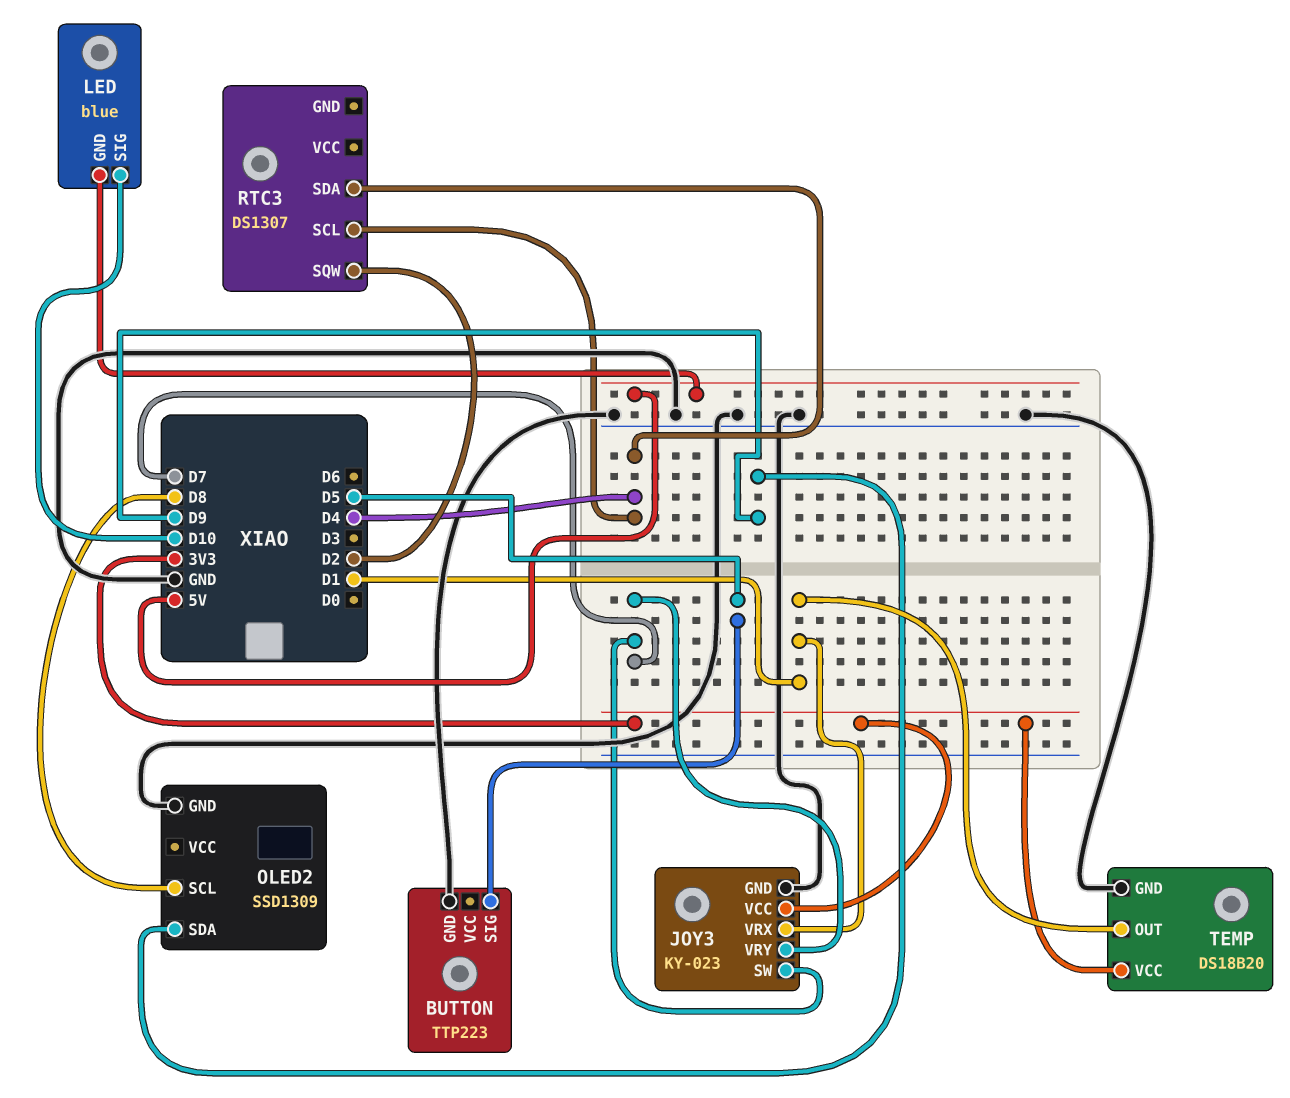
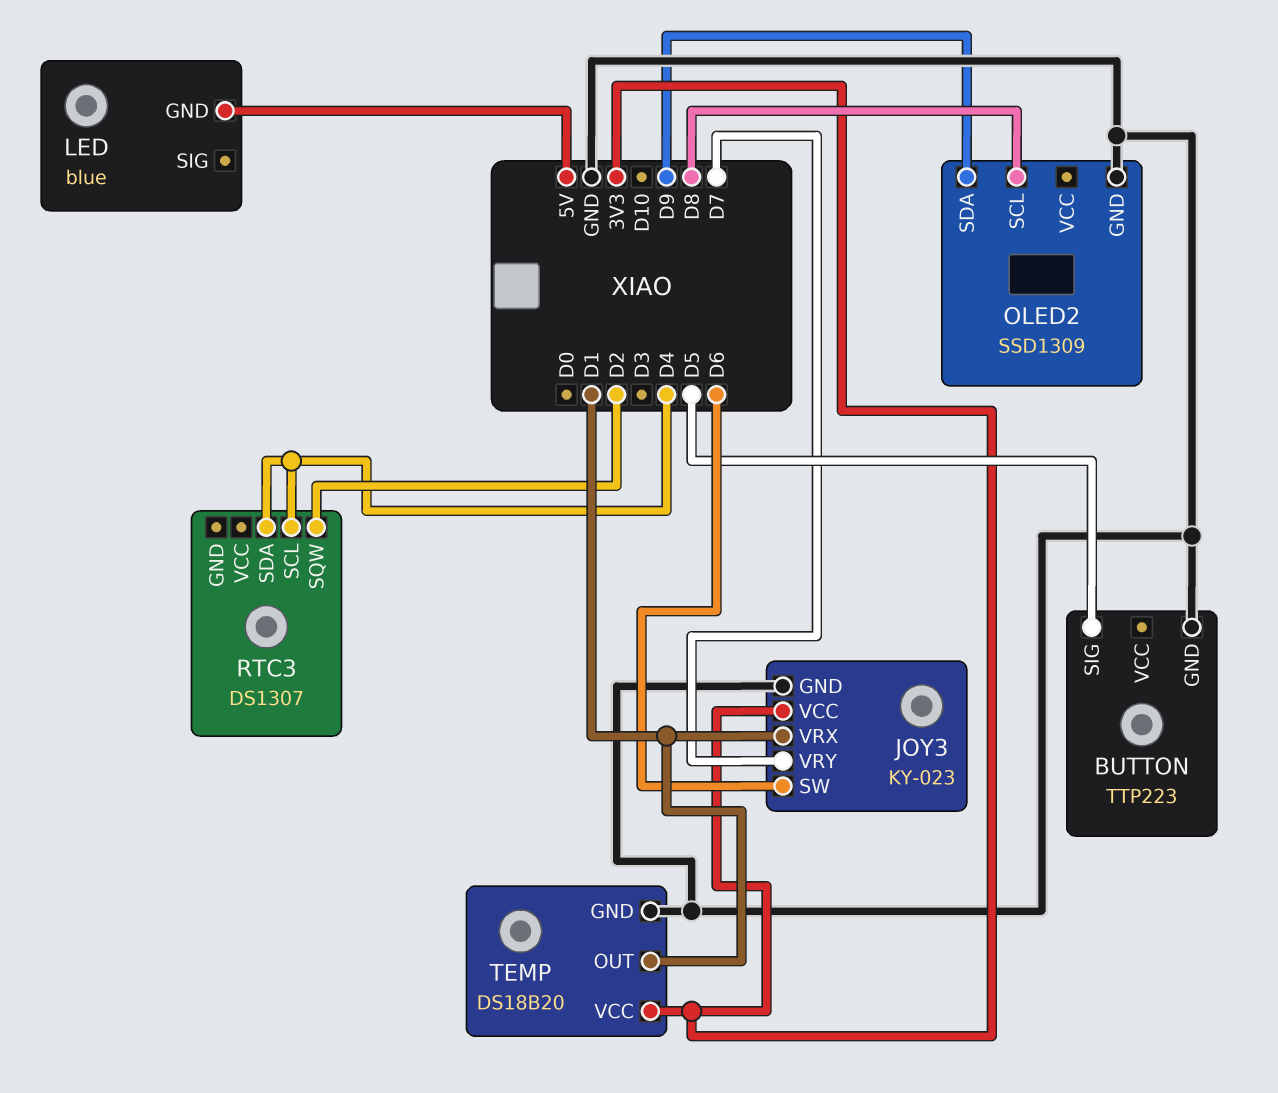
JOY3 pin SW: D7 -> D6
LED pin SIG: D10 -> none

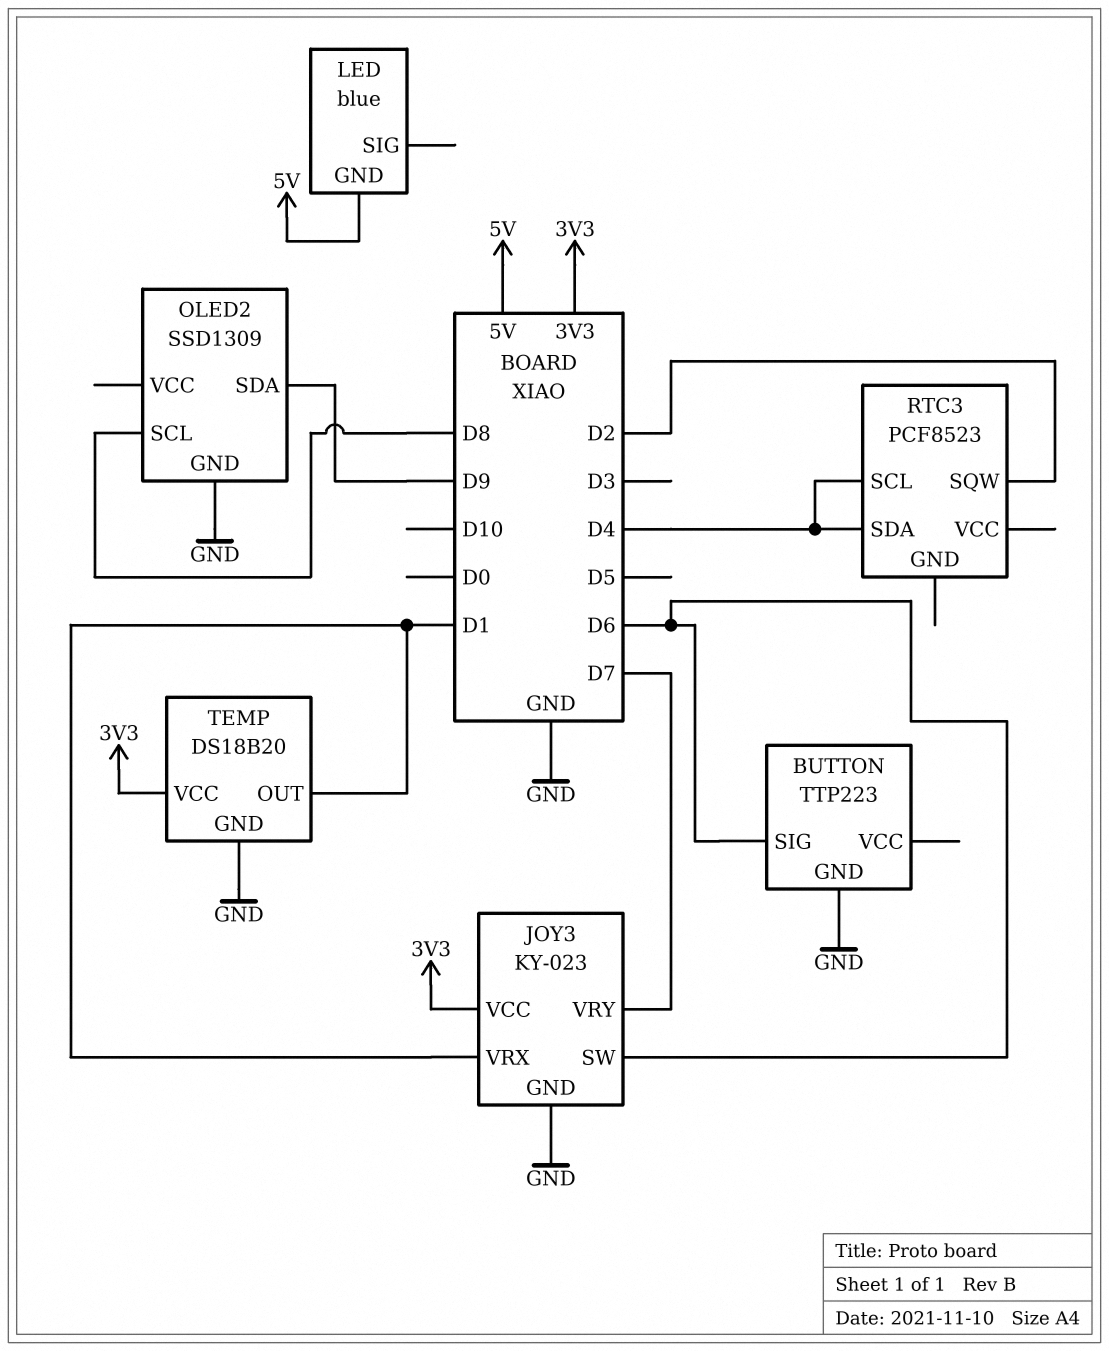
BUTTON pin SIG: D5 -> D6
RTC3: DS1307 -> PCF8523

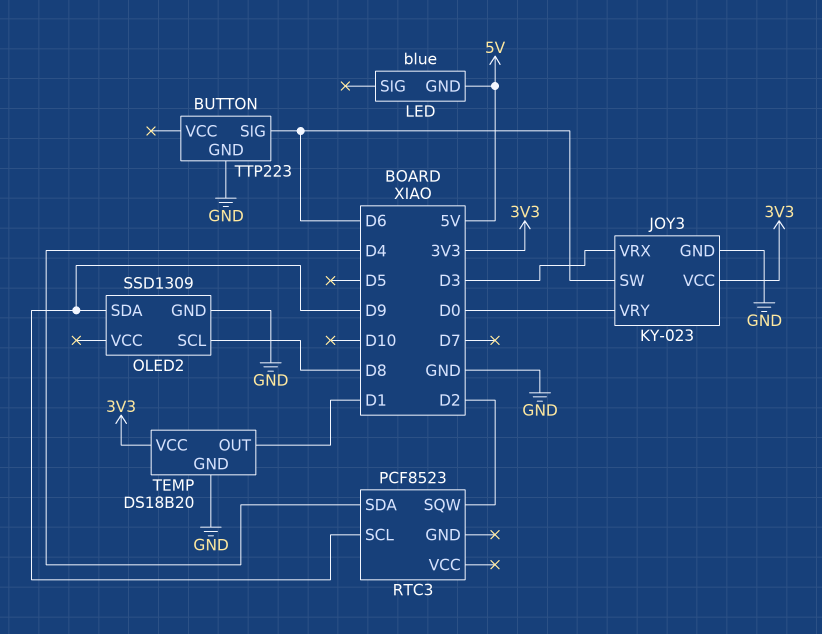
JOY3 pin VRX: D1 -> D3
JOY3 pin VRY: D7 -> D0
RTC3 pin SCL: D4 -> D9

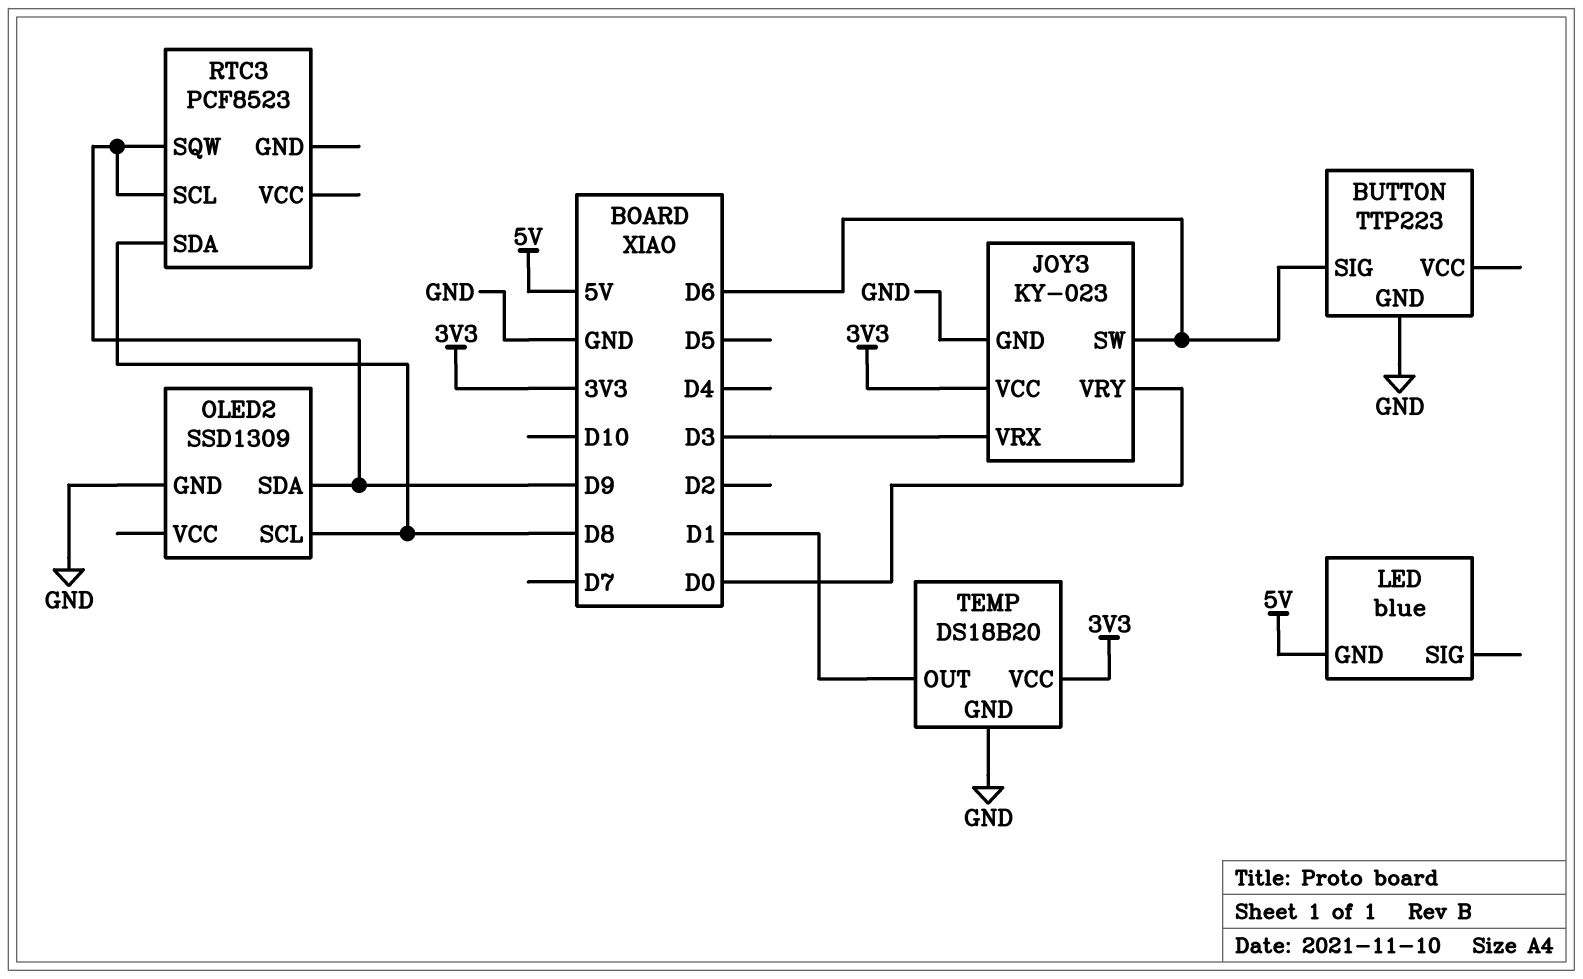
RTC3 pin SDA: D4 -> D8
RTC3 pin SQW: D2 -> D9

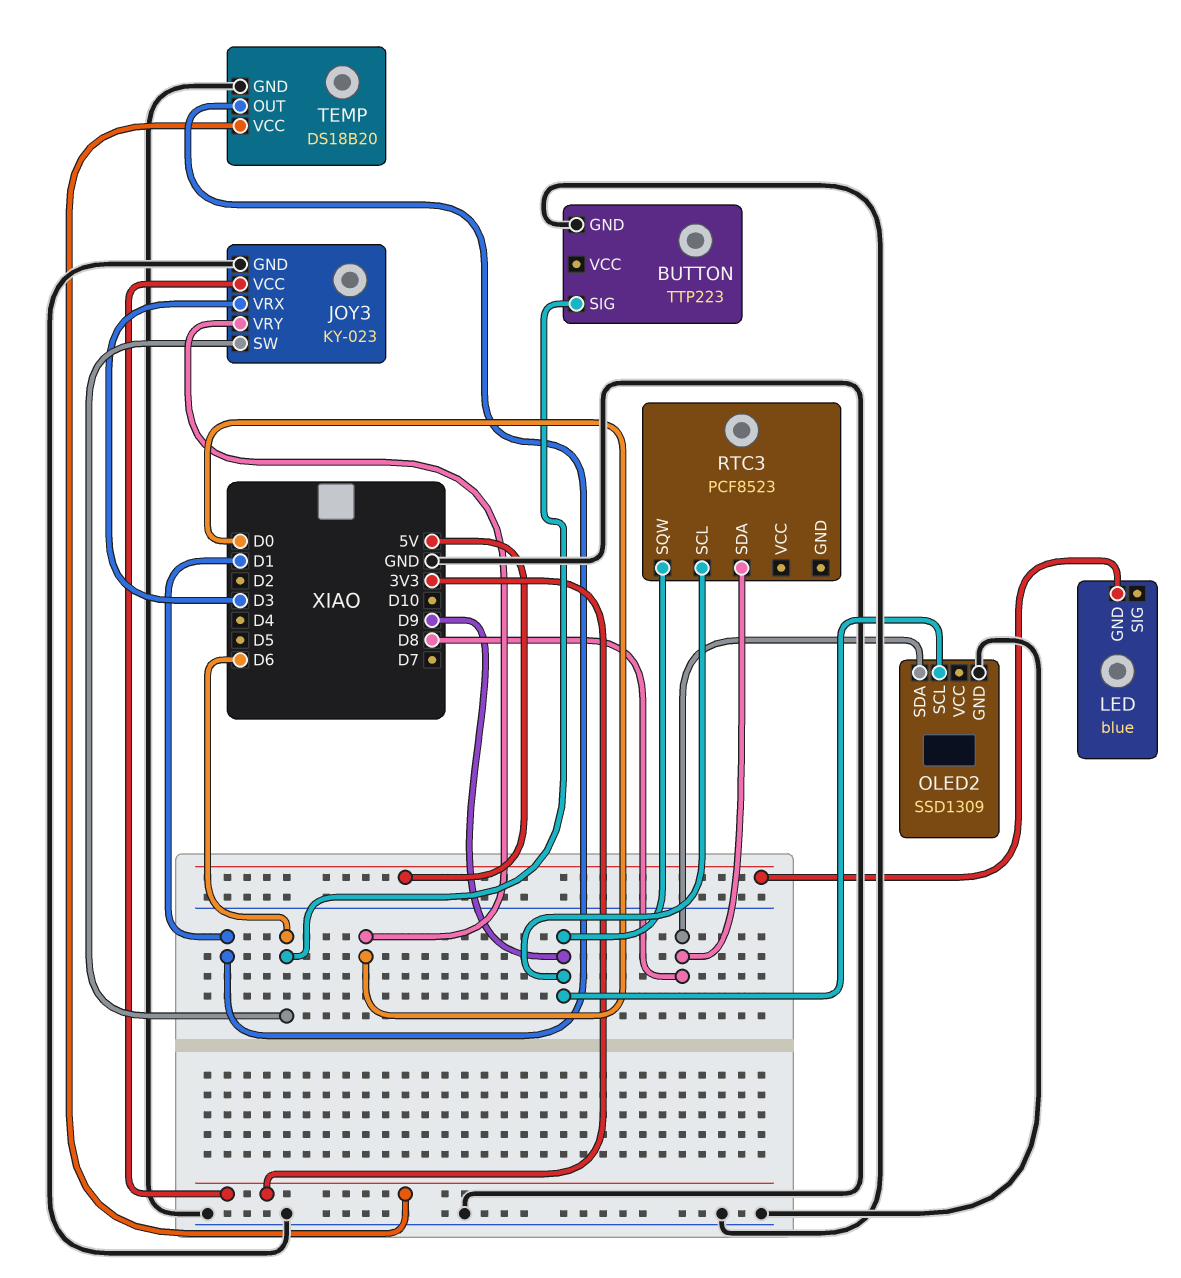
OLED2 pin SCL: D8 -> D9
OLED2 pin SDA: D9 -> D8

